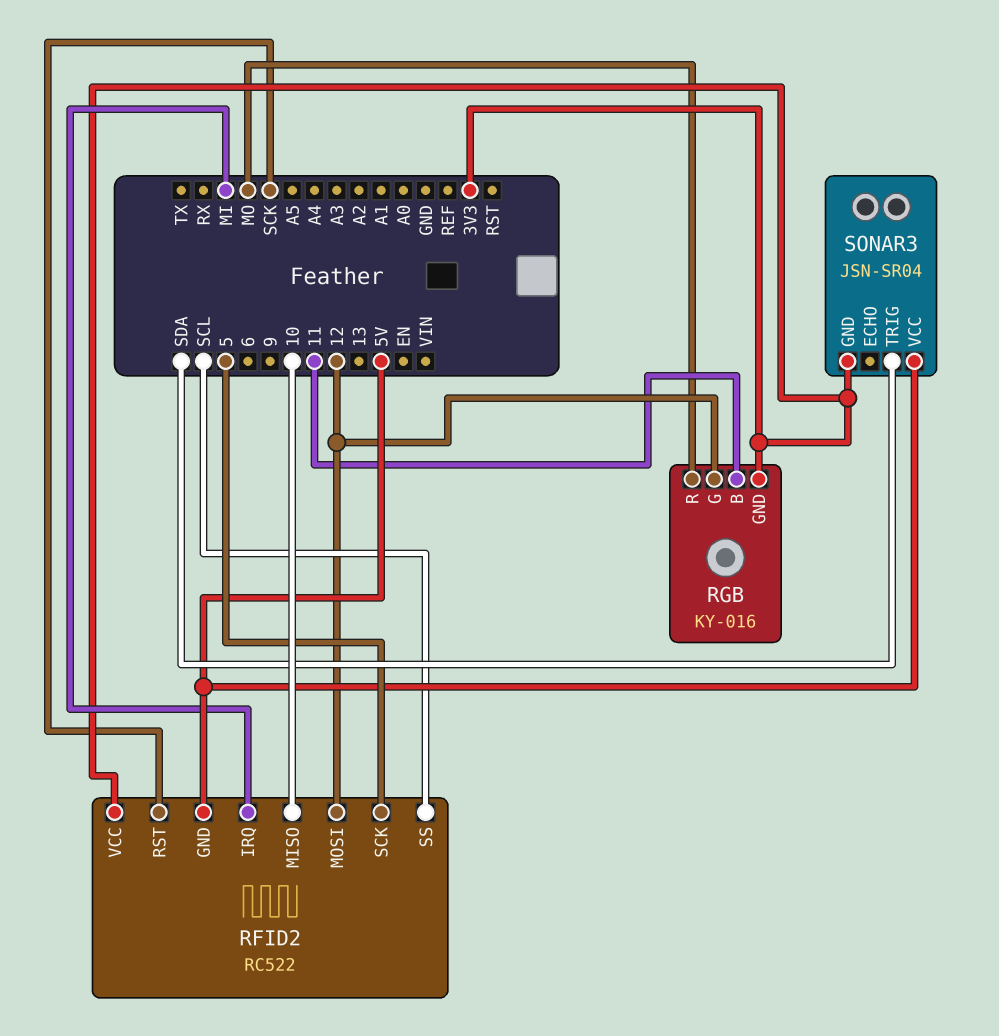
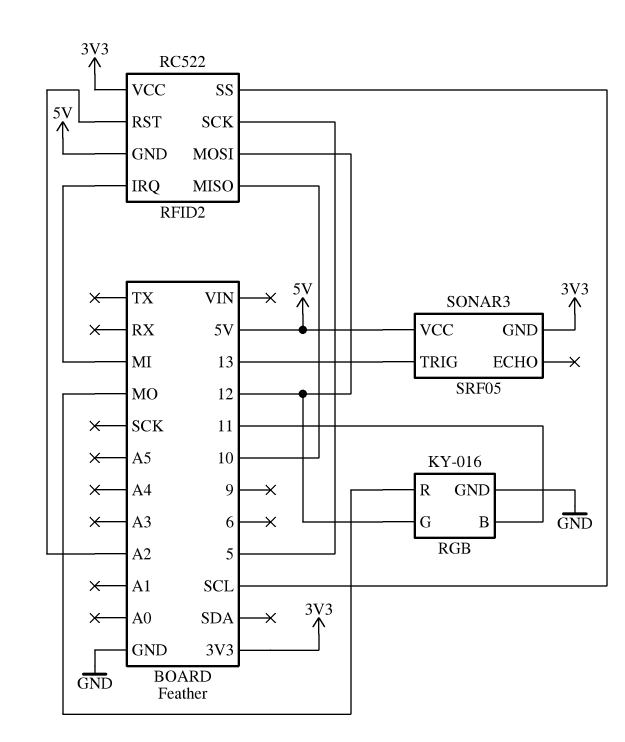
RFID2 pin RST: SCK -> A2
RGB pin GND: 3V3 -> GND
SONAR3: JSN-SR04 -> SRF05
SONAR3 pin TRIG: SDA -> 13

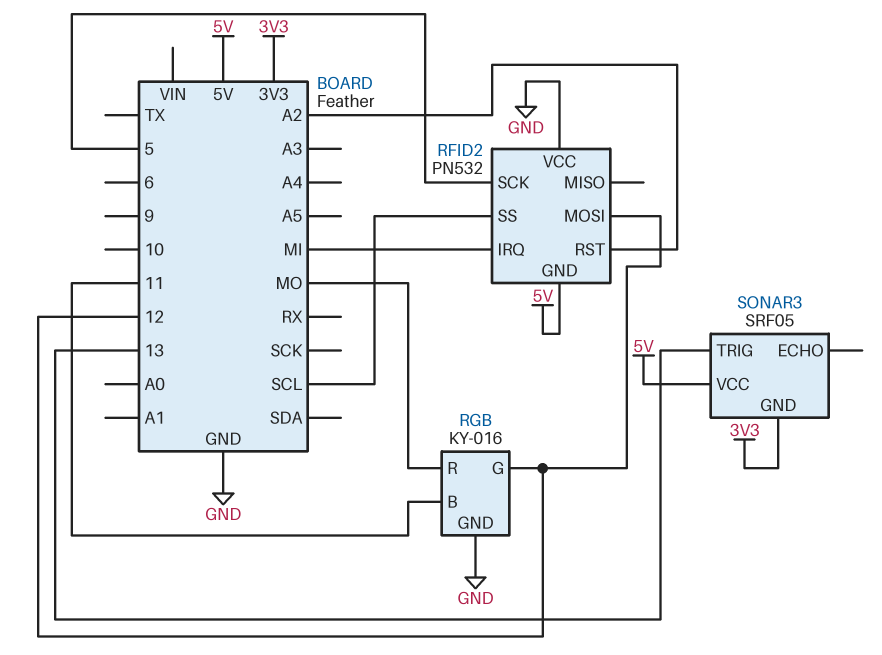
RFID2: RC522 -> PN532
RFID2 pin MISO: 10 -> none
RFID2 pin VCC: 3V3 -> GND

